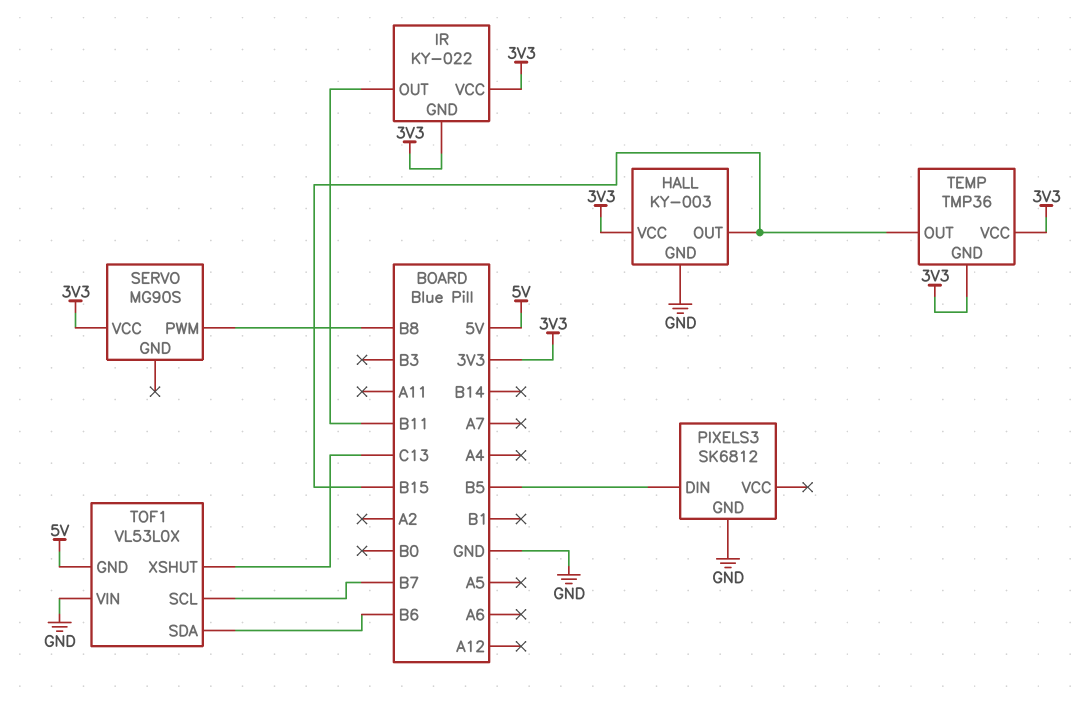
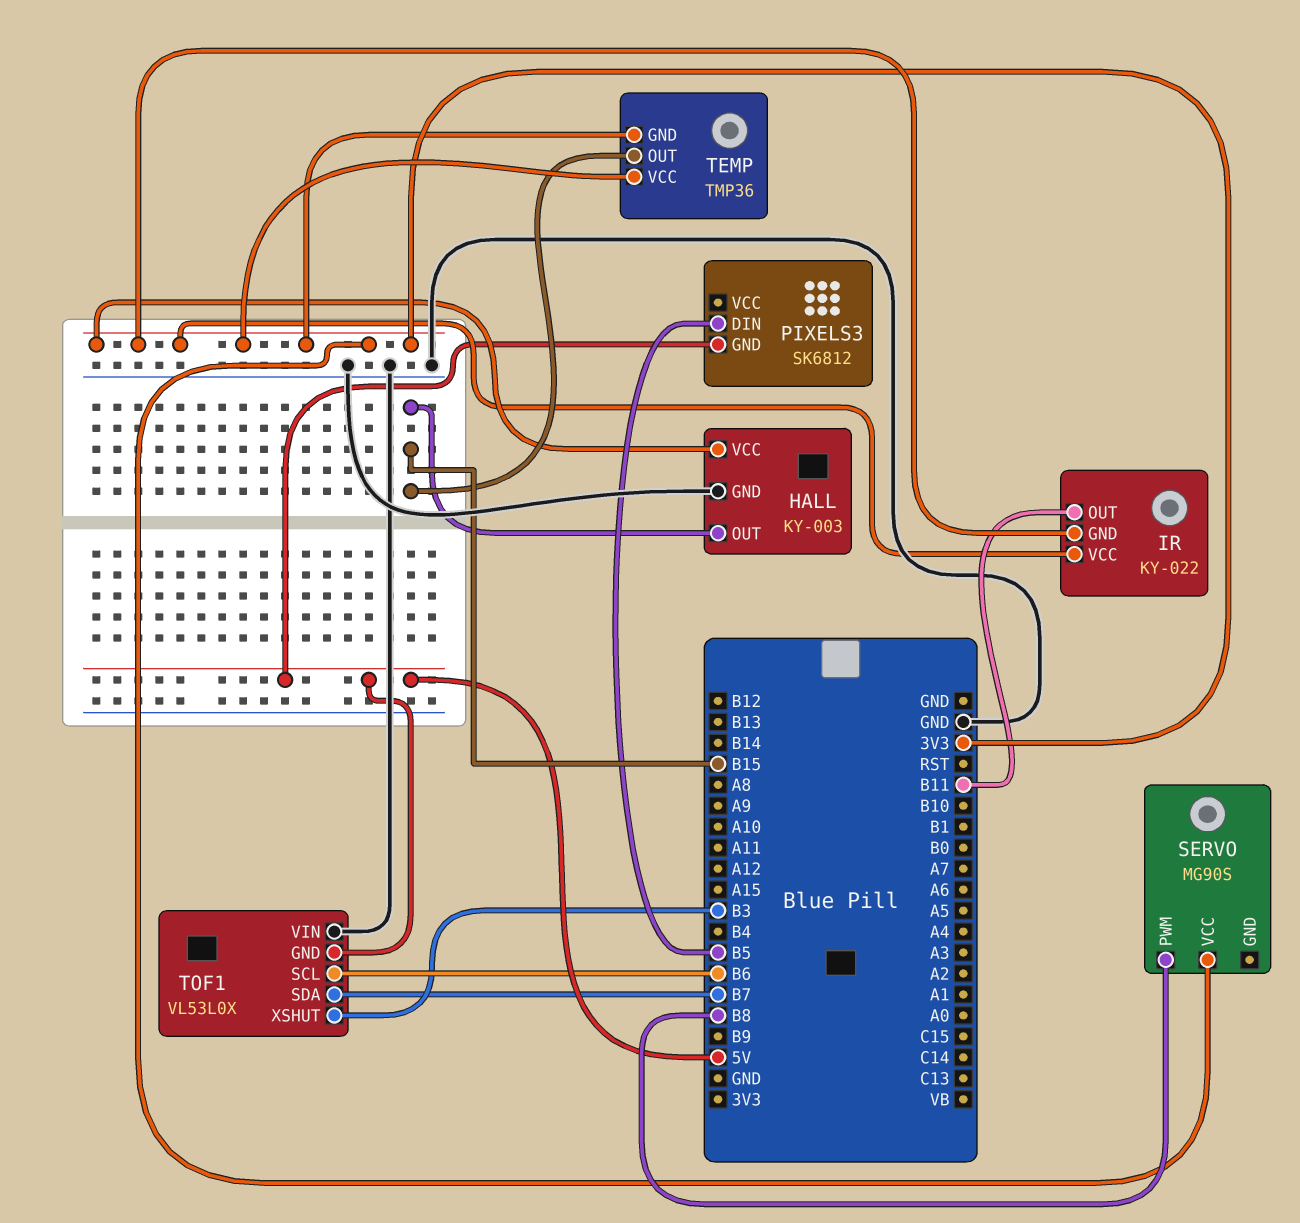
PIXELS3 pin GND: GND -> 5V
TOF1 pin SCL: B7 -> B6
TOF1 pin SDA: B6 -> B7
TOF1 pin XSHUT: C13 -> B3

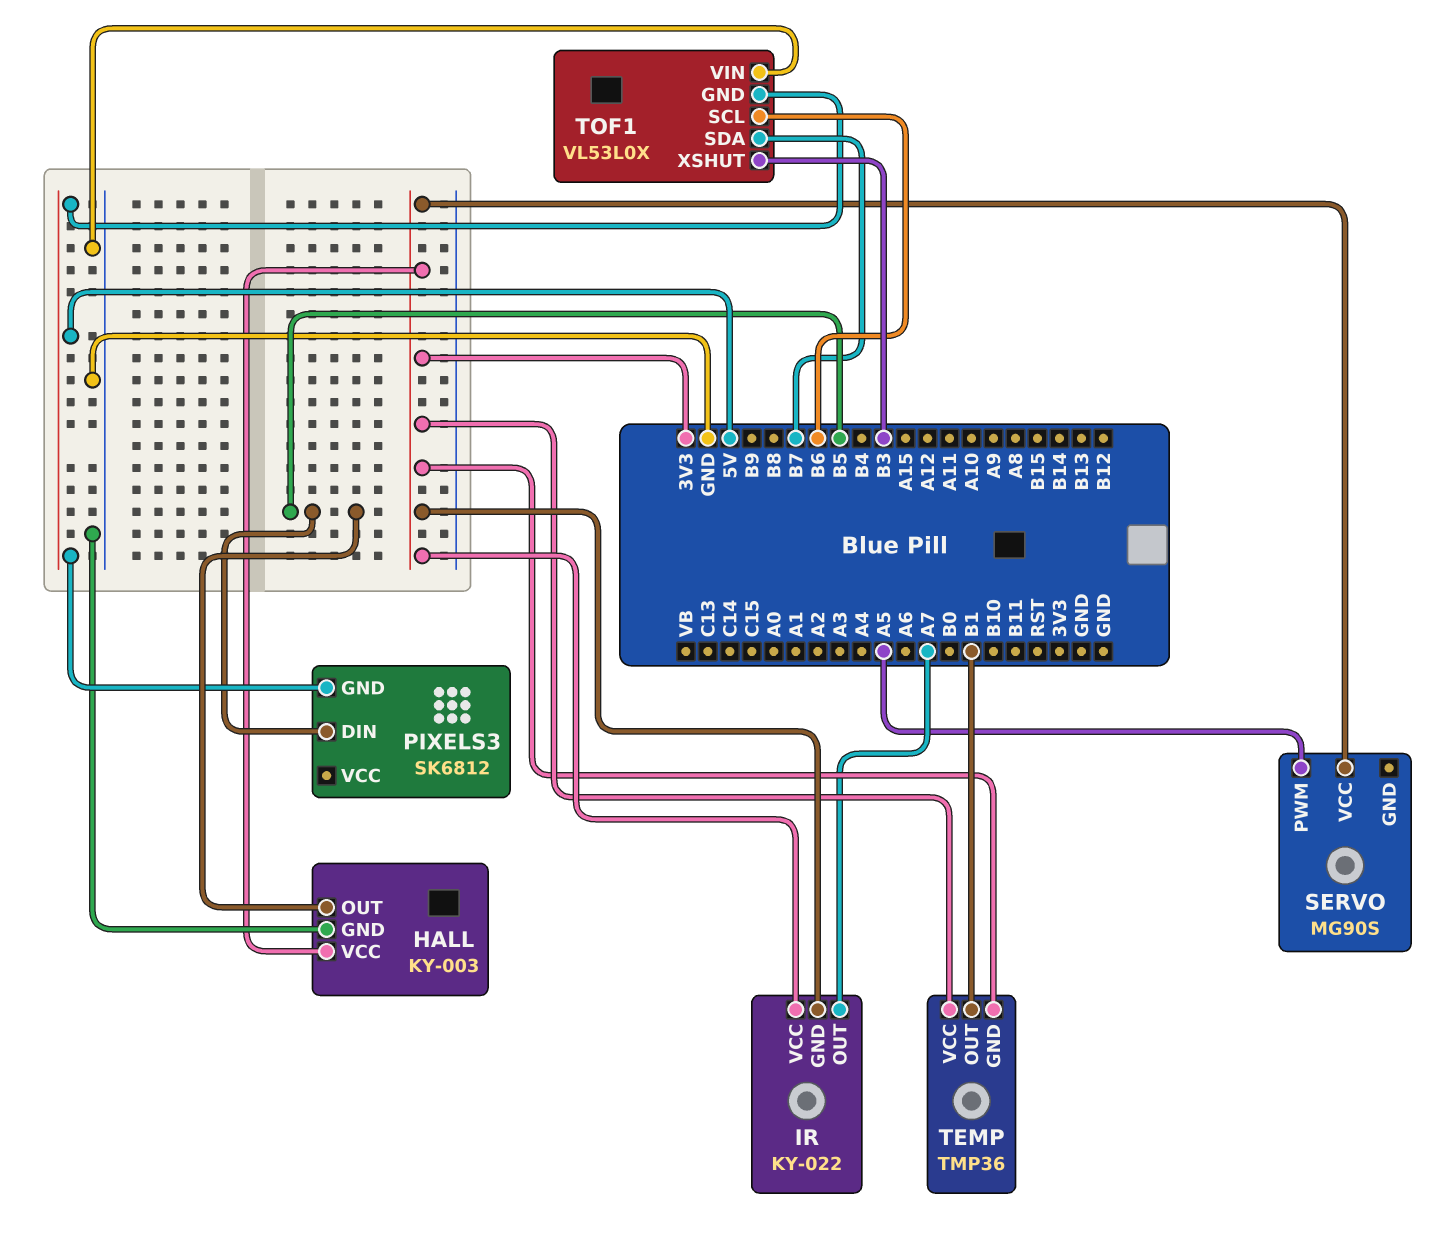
HALL pin OUT: B15 -> B5
IR pin OUT: B11 -> A7
SERVO pin PWM: B8 -> A5
TEMP pin OUT: B15 -> B1

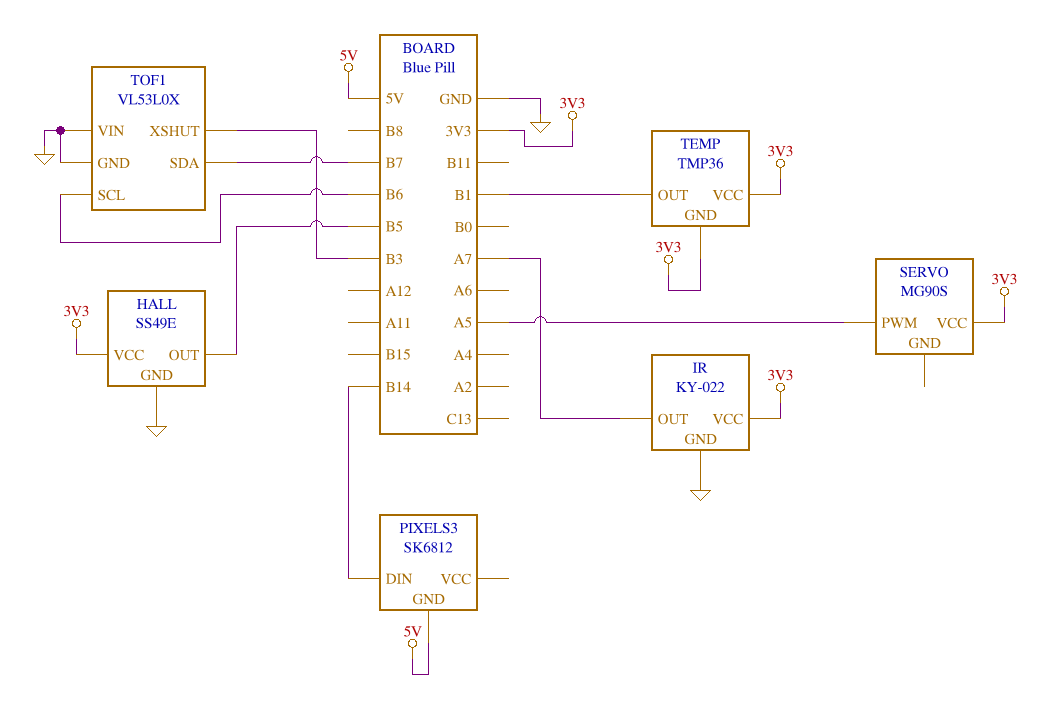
HALL: KY-003 -> SS49E
IR pin GND: 3V3 -> GND
PIXELS3 pin DIN: B5 -> B14
TOF1 pin GND: 5V -> GND

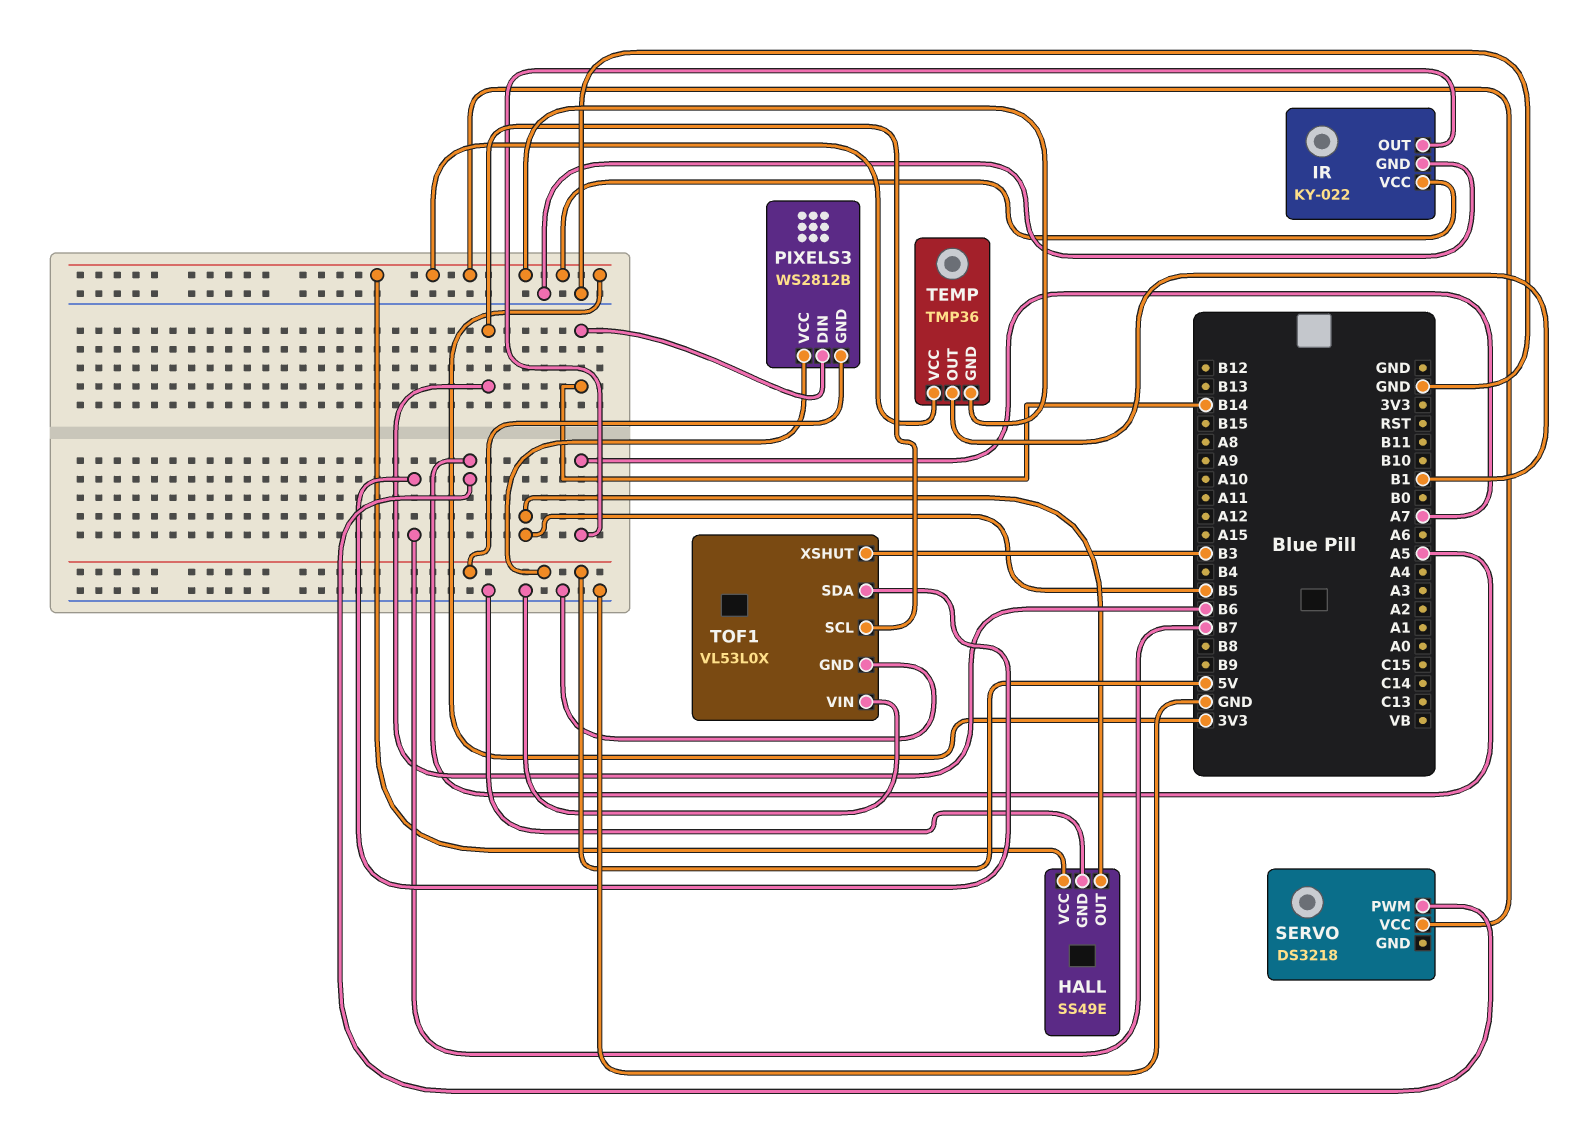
PIXELS3: SK6812 -> WS2812B
PIXELS3 pin VCC: none -> 5V
SERVO: MG90S -> DS3218

